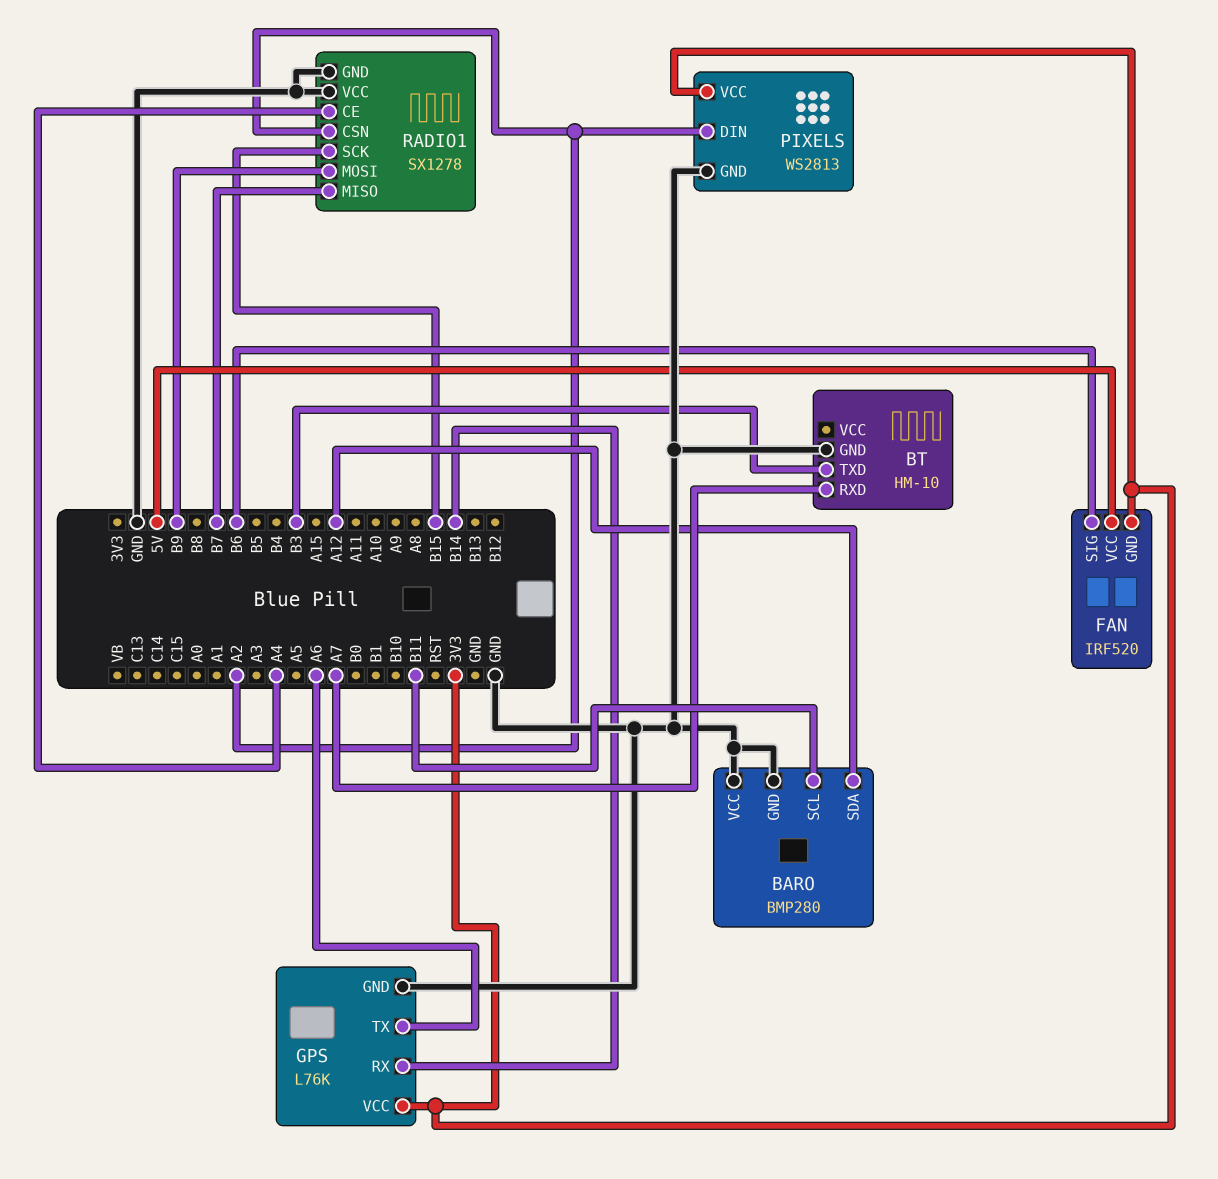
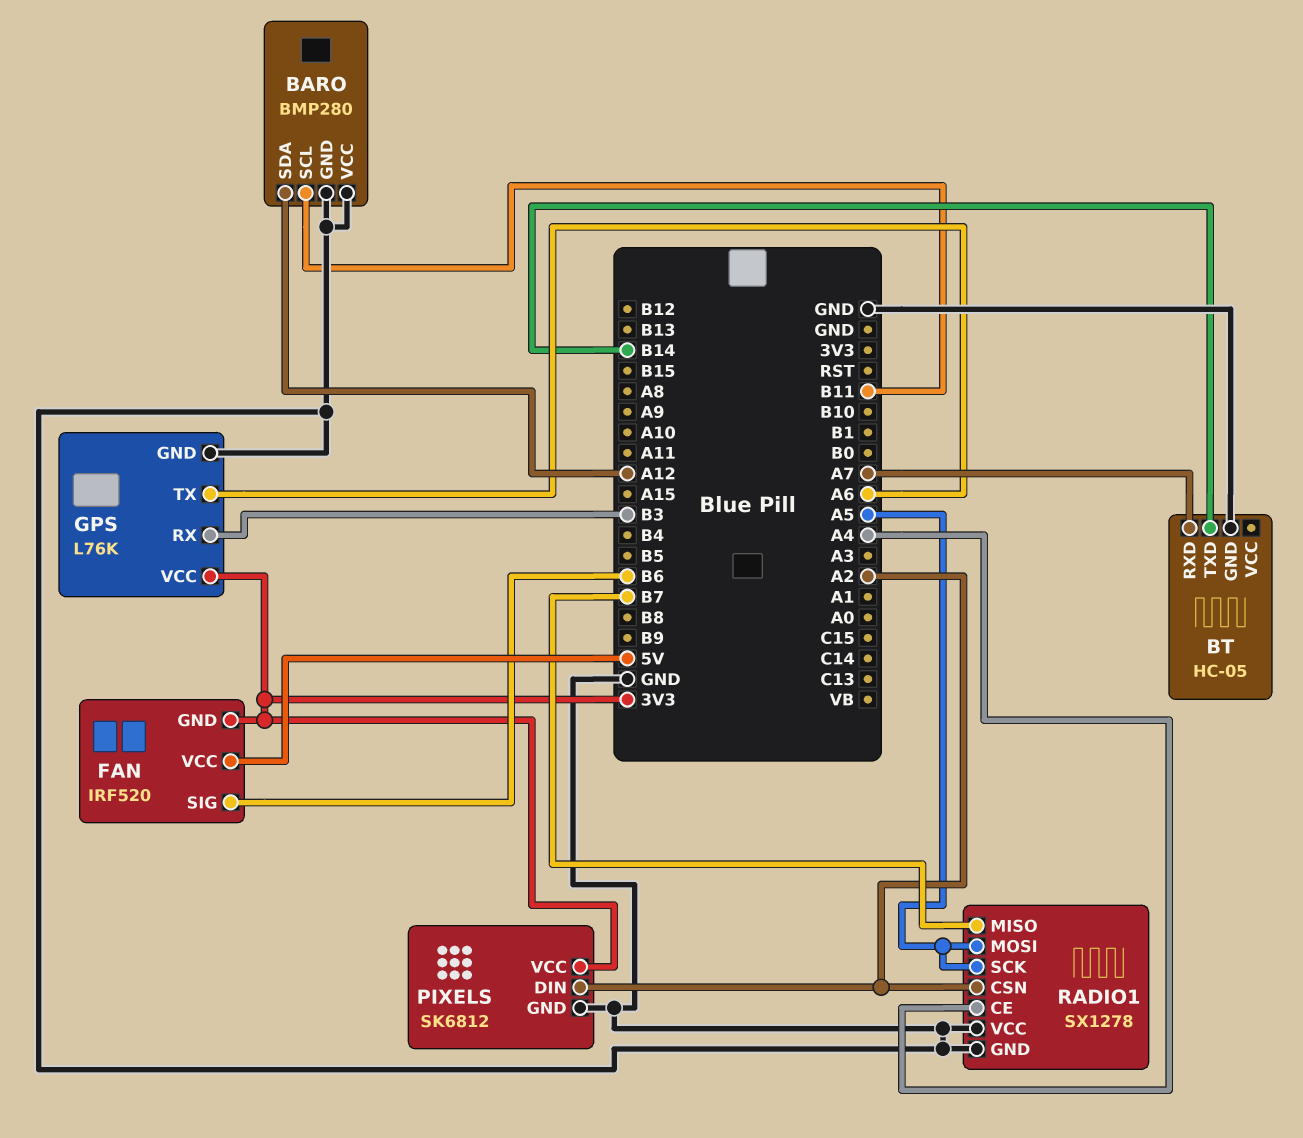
BT: HM-10 -> HC-05
BT pin TXD: B3 -> B14
GPS pin RX: B14 -> B3
PIXELS: WS2813 -> SK6812
RADIO1 pin MOSI: B9 -> A5
RADIO1 pin SCK: B15 -> A5

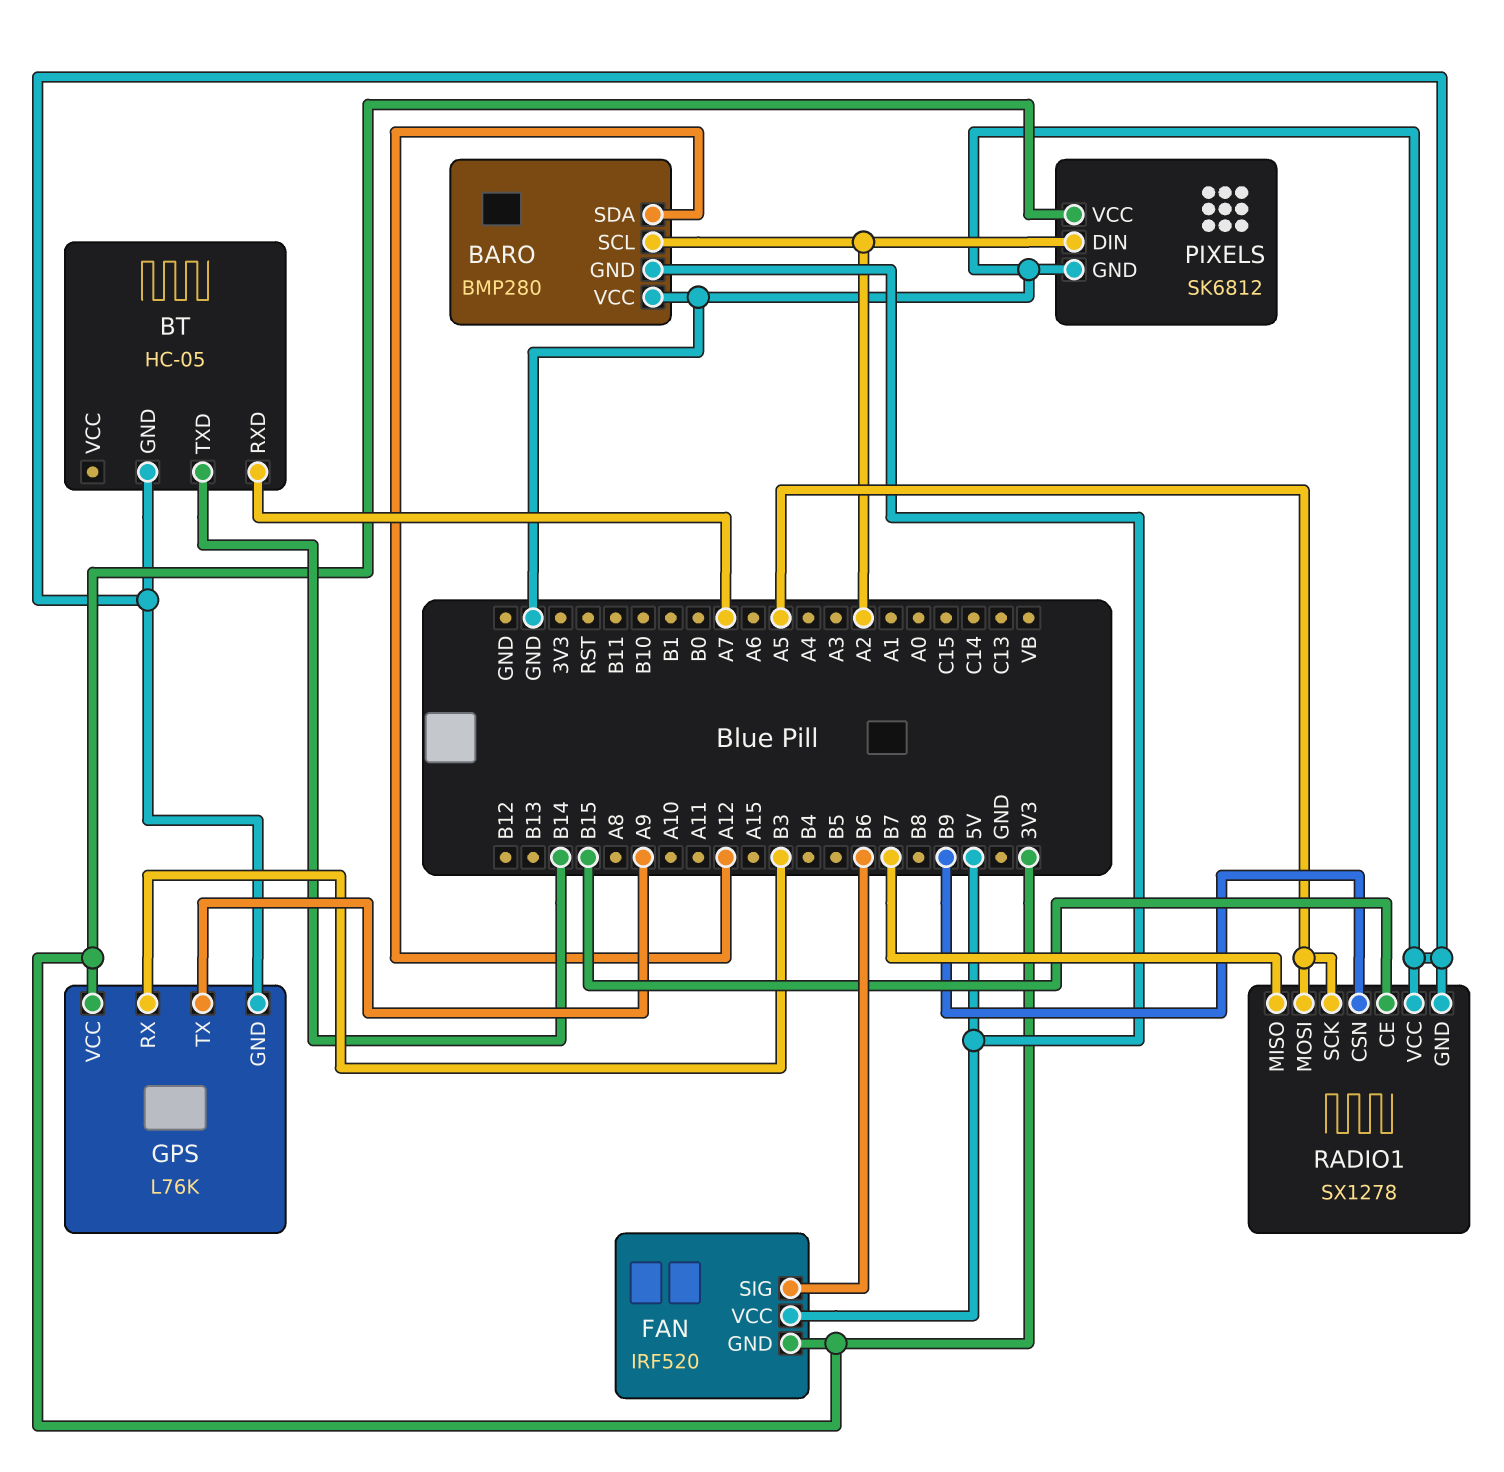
BARO pin GND: GND -> 5V
BARO pin SCL: B11 -> A2
GPS pin TX: A6 -> A9
RADIO1 pin CE: A4 -> B15
RADIO1 pin CSN: A2 -> B9

